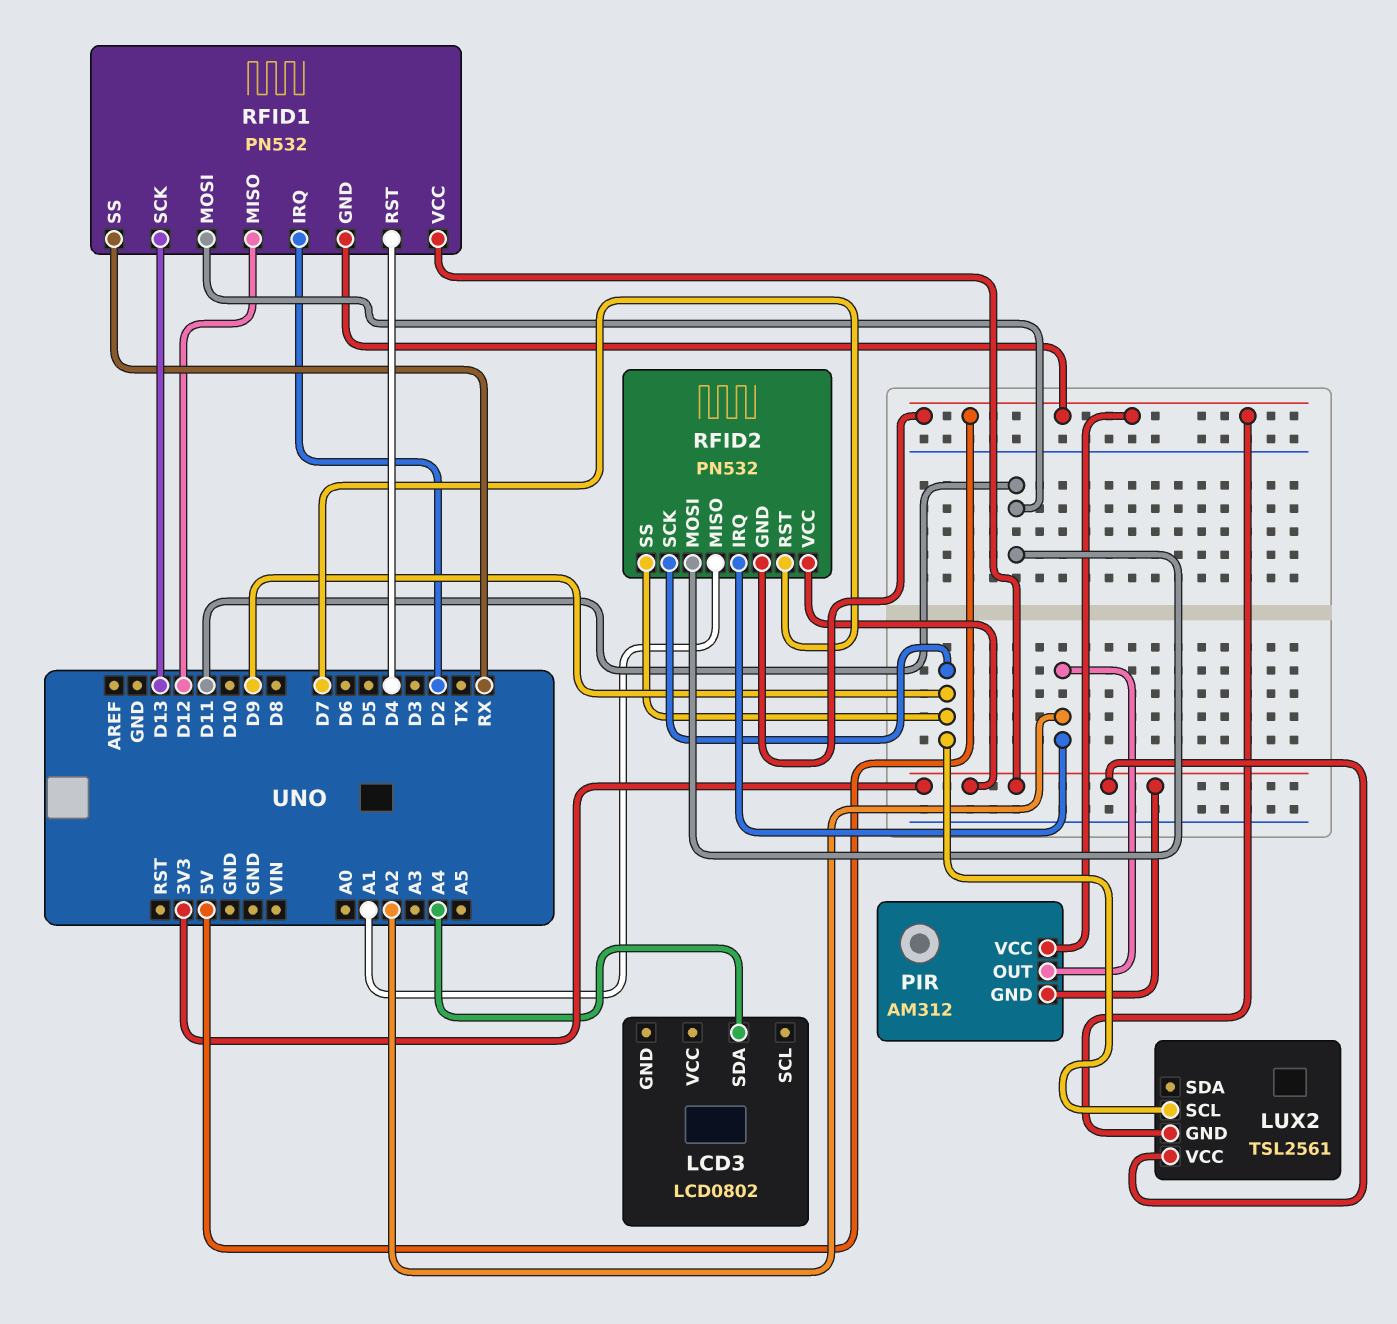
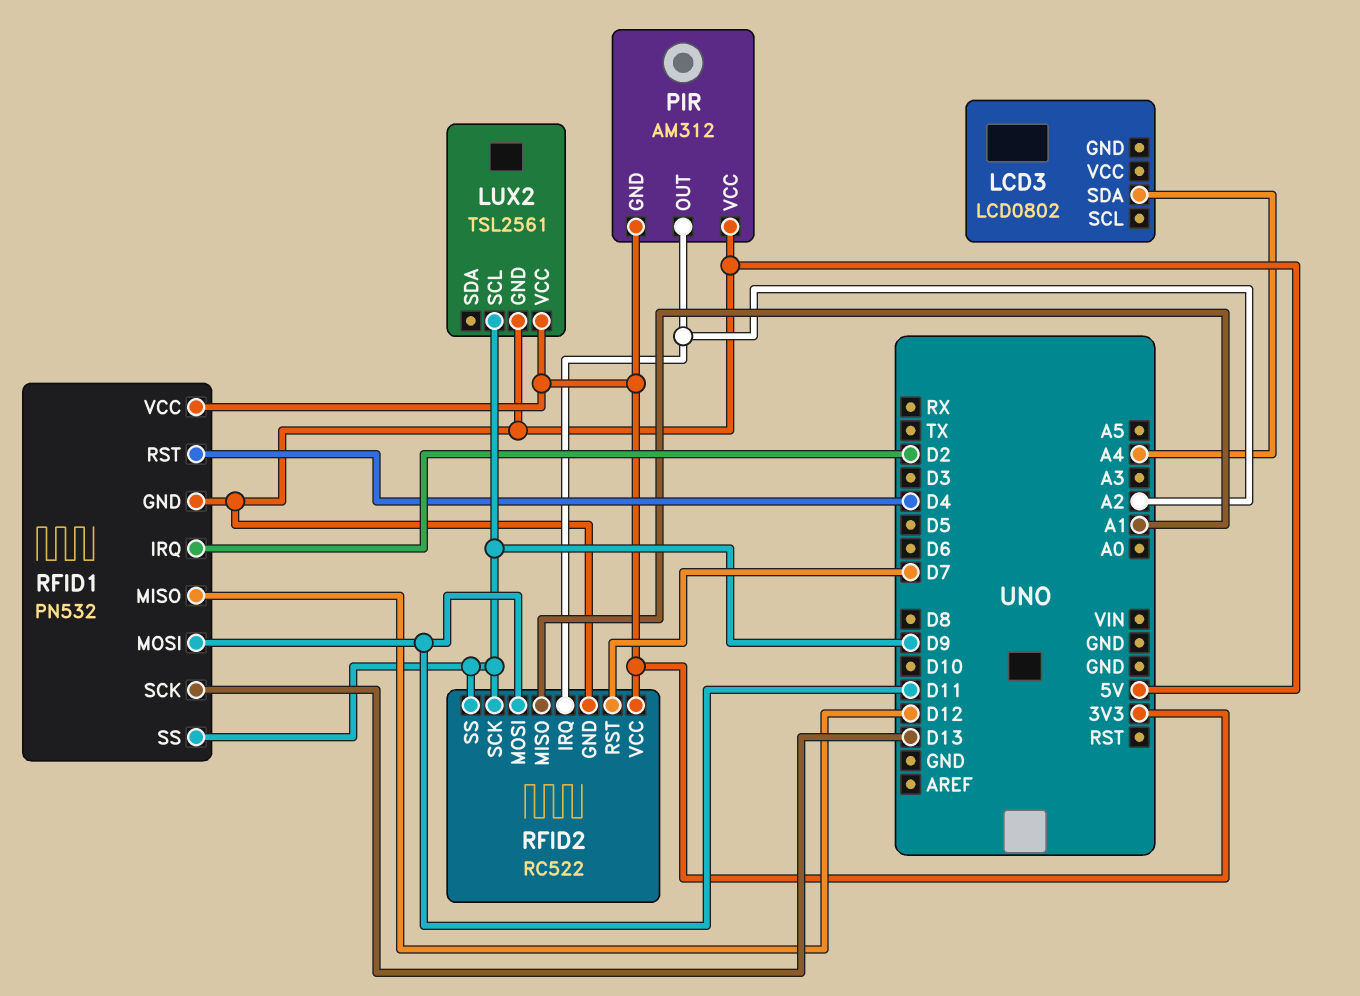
RFID1 pin SS: RX -> D9
RFID2: PN532 -> RC522

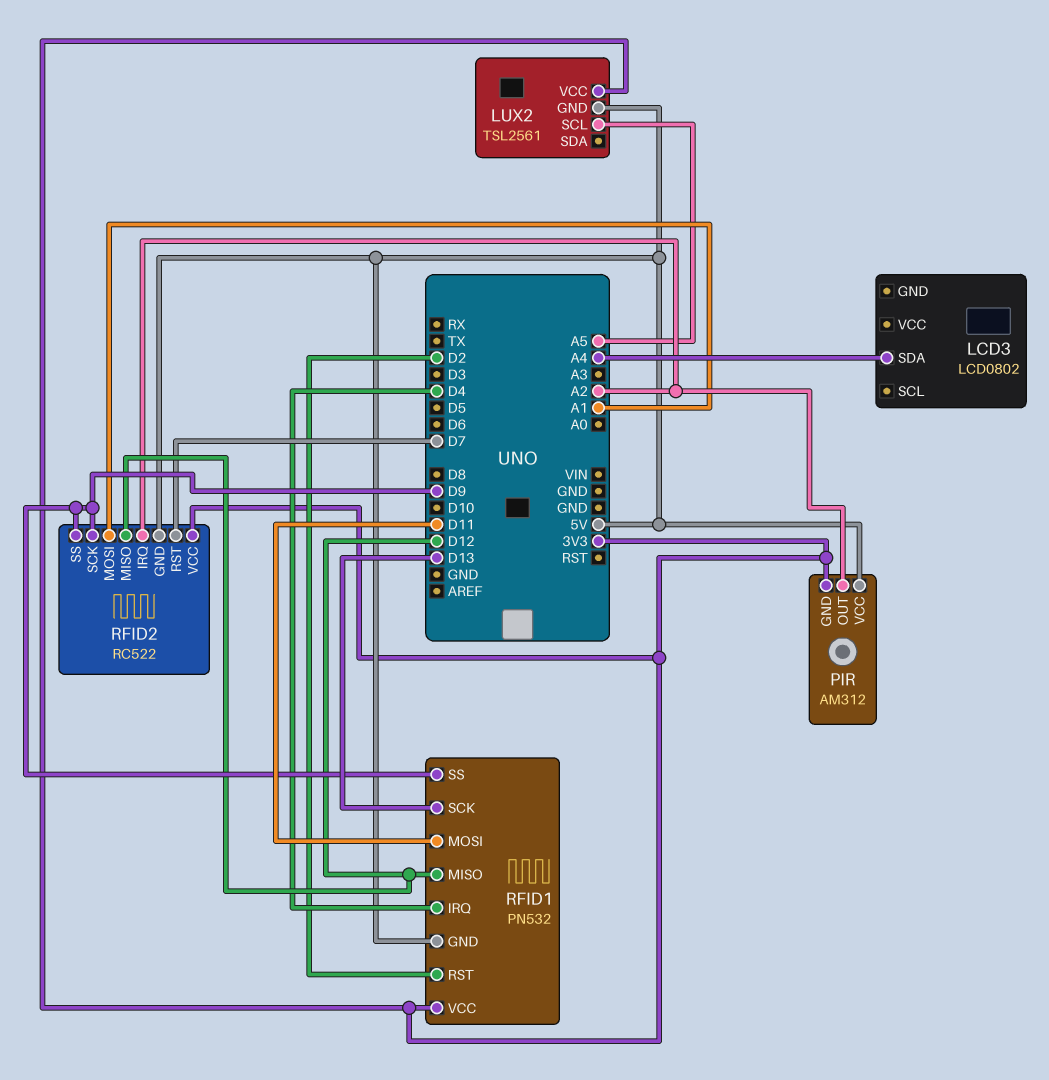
LUX2 pin SCL: D9 -> A5
RFID1 pin IRQ: D2 -> D4
RFID1 pin RST: D4 -> D2
RFID2 pin MISO: A1 -> D12
RFID2 pin MOSI: D11 -> A1

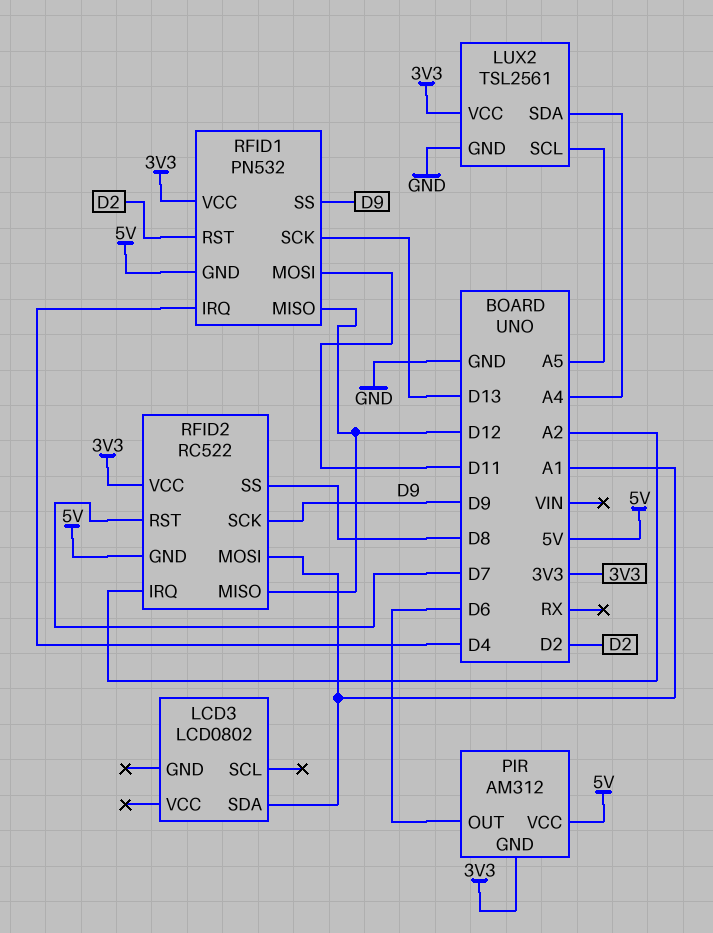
LCD3 pin SDA: A4 -> A1
LUX2 pin GND: 5V -> GND
LUX2 pin SDA: none -> A4
PIR pin OUT: A2 -> D6
RFID2 pin SS: D9 -> D8

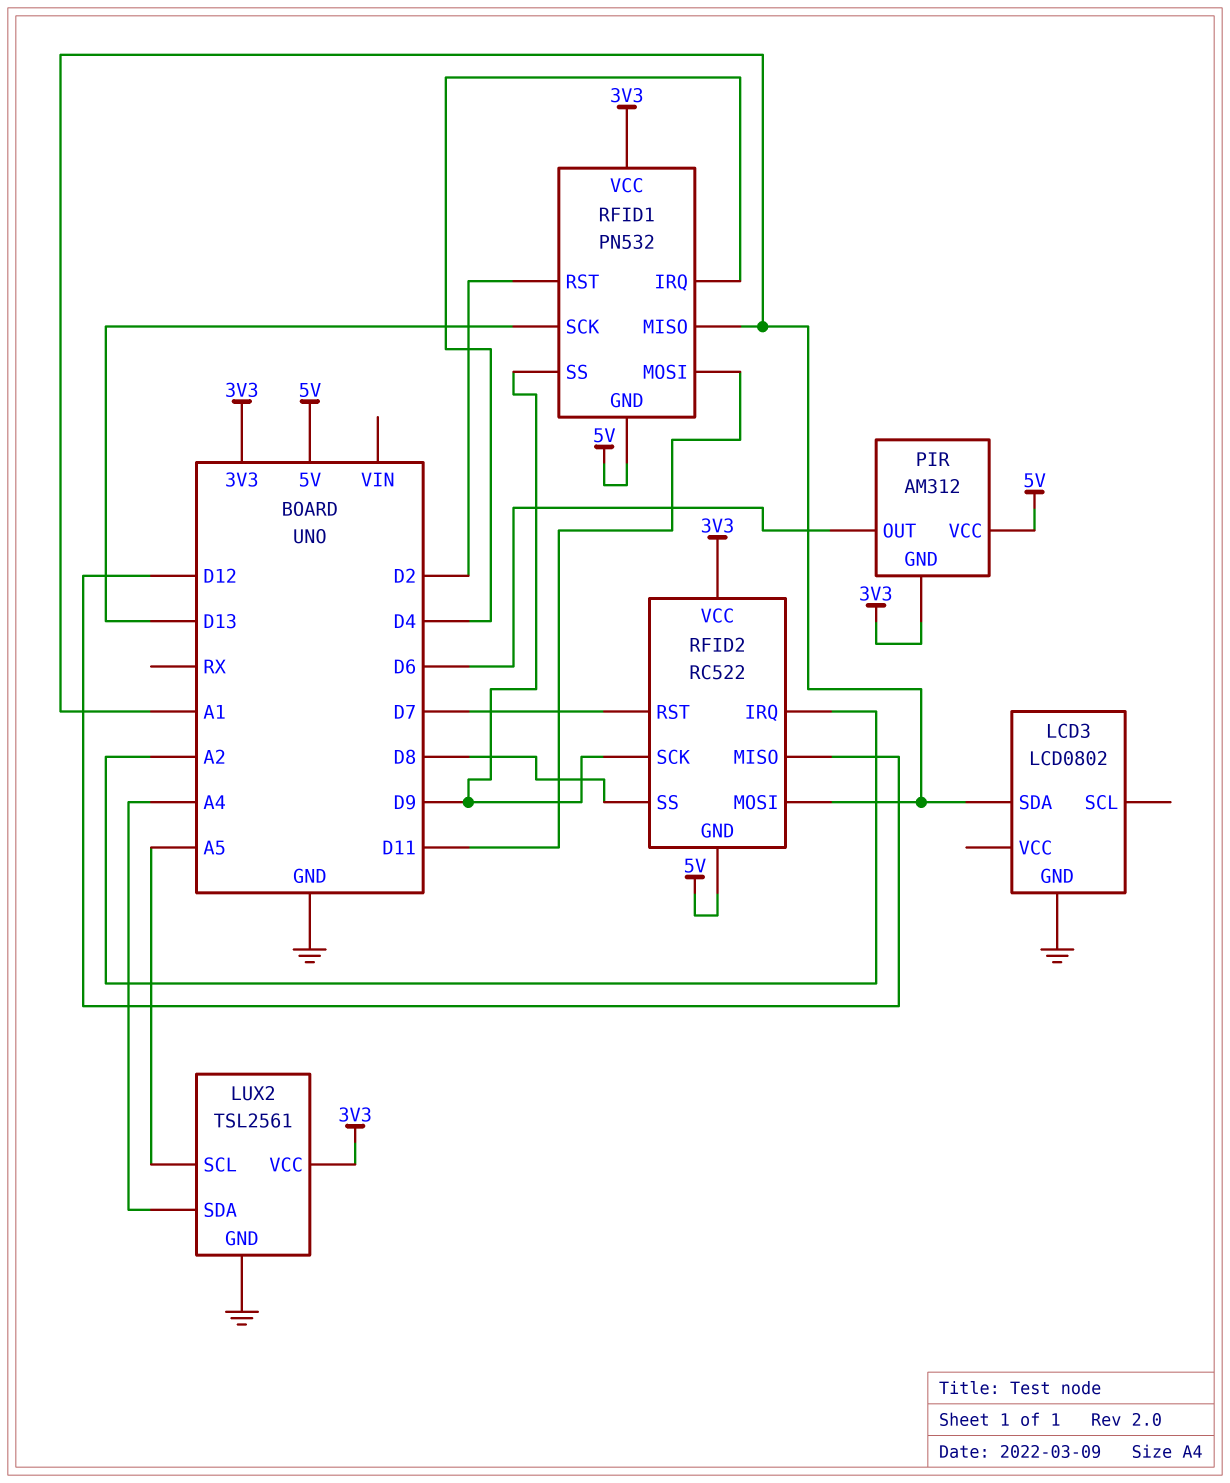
LCD3 pin GND: none -> GND
RFID1 pin MISO: D12 -> A1

